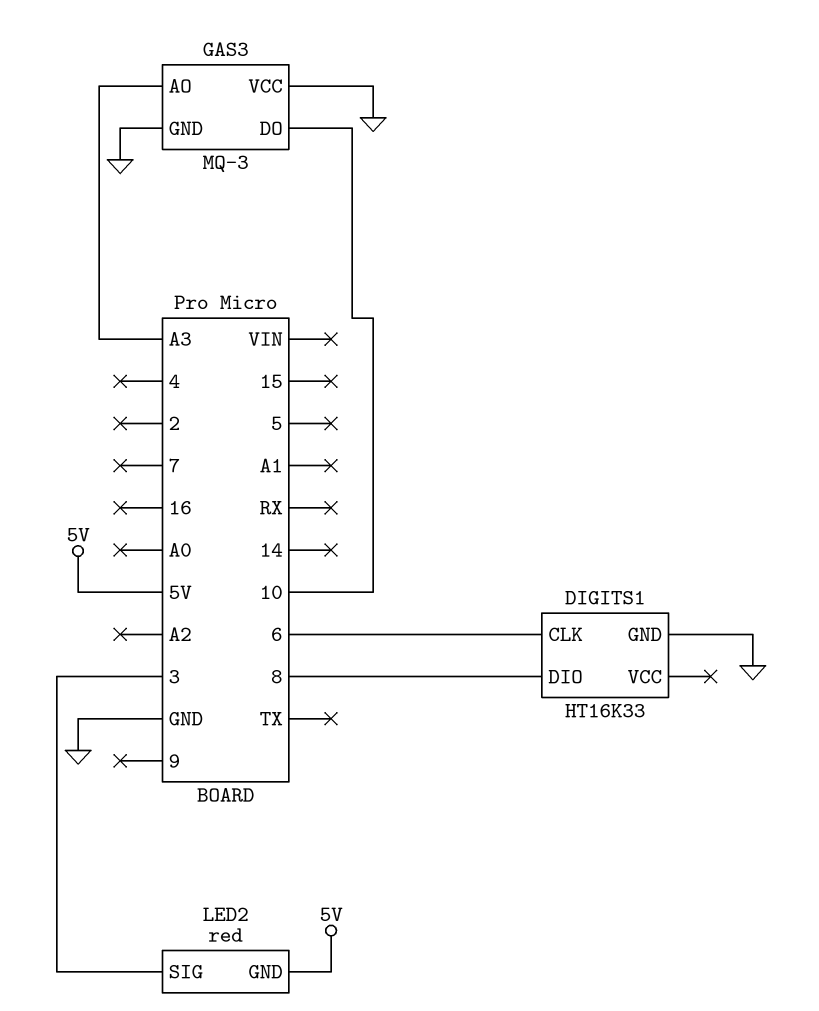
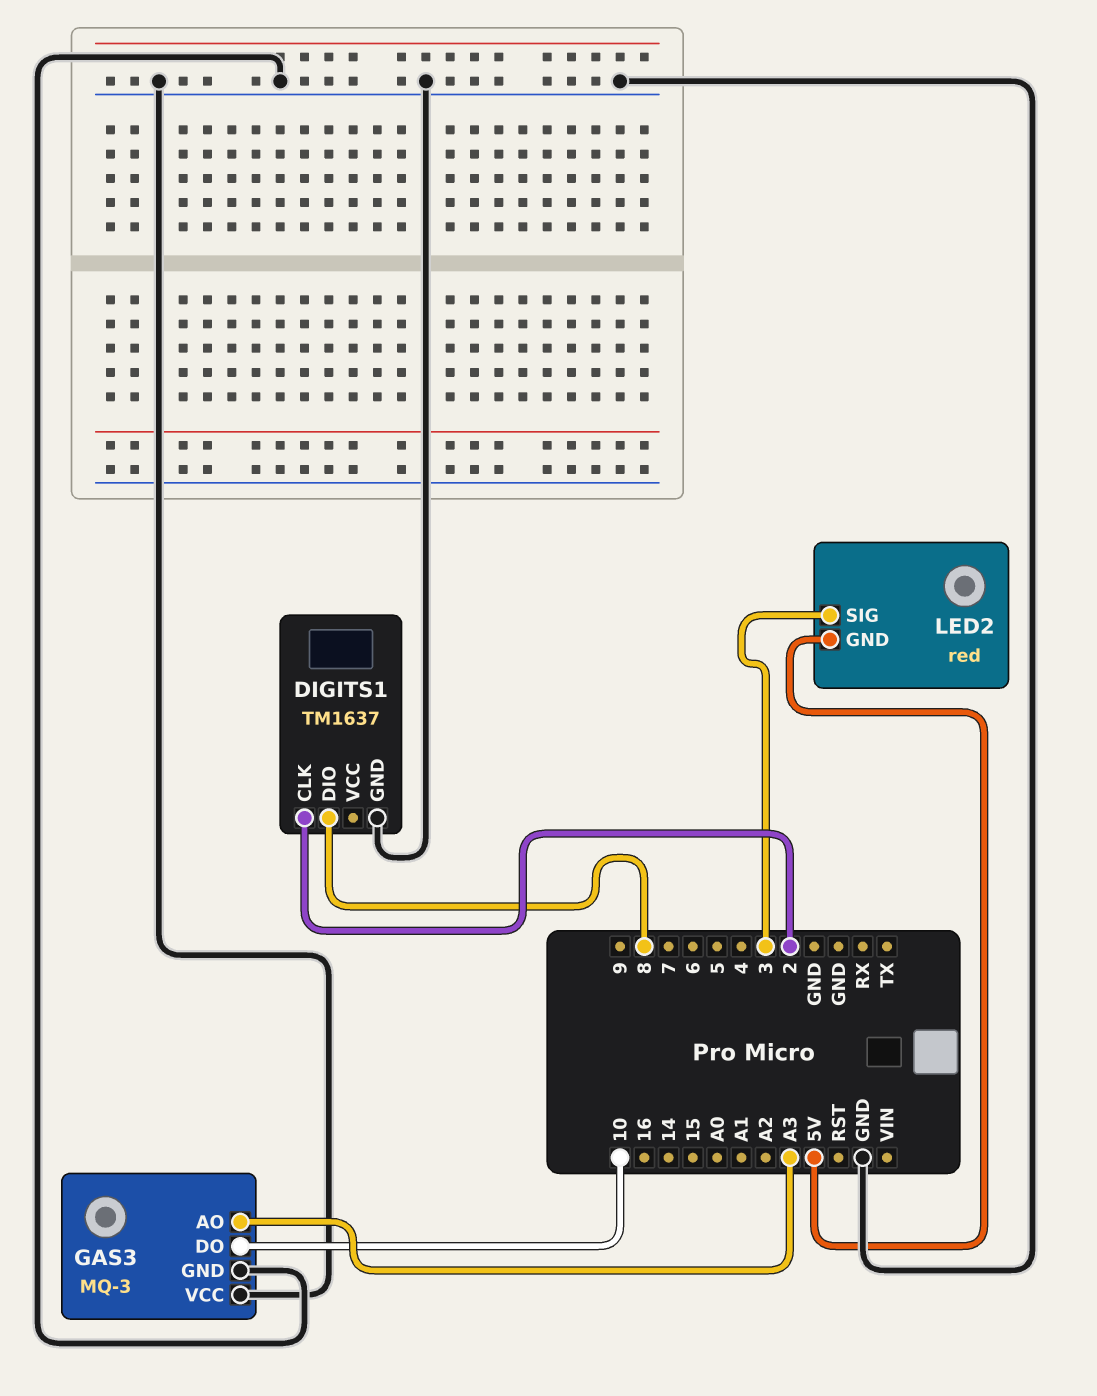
DIGITS1: HT16K33 -> TM1637
DIGITS1 pin CLK: 6 -> 2

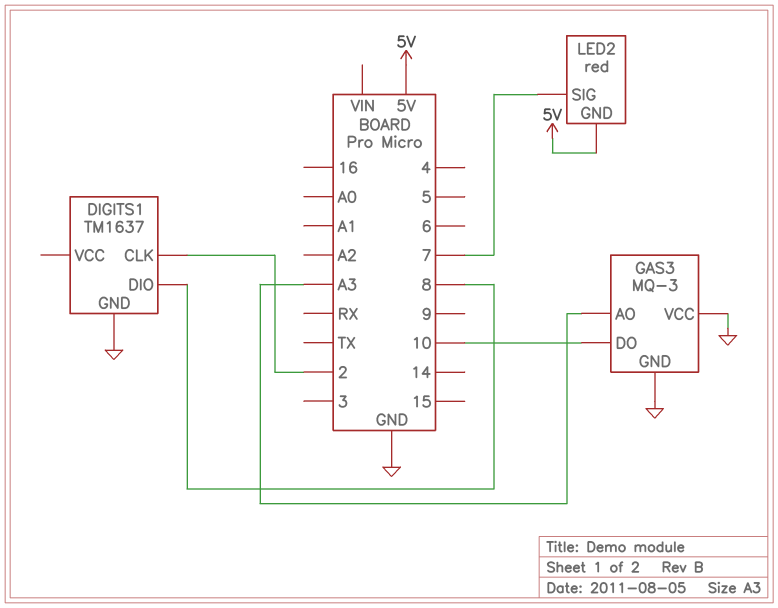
LED2 pin SIG: 3 -> 7

